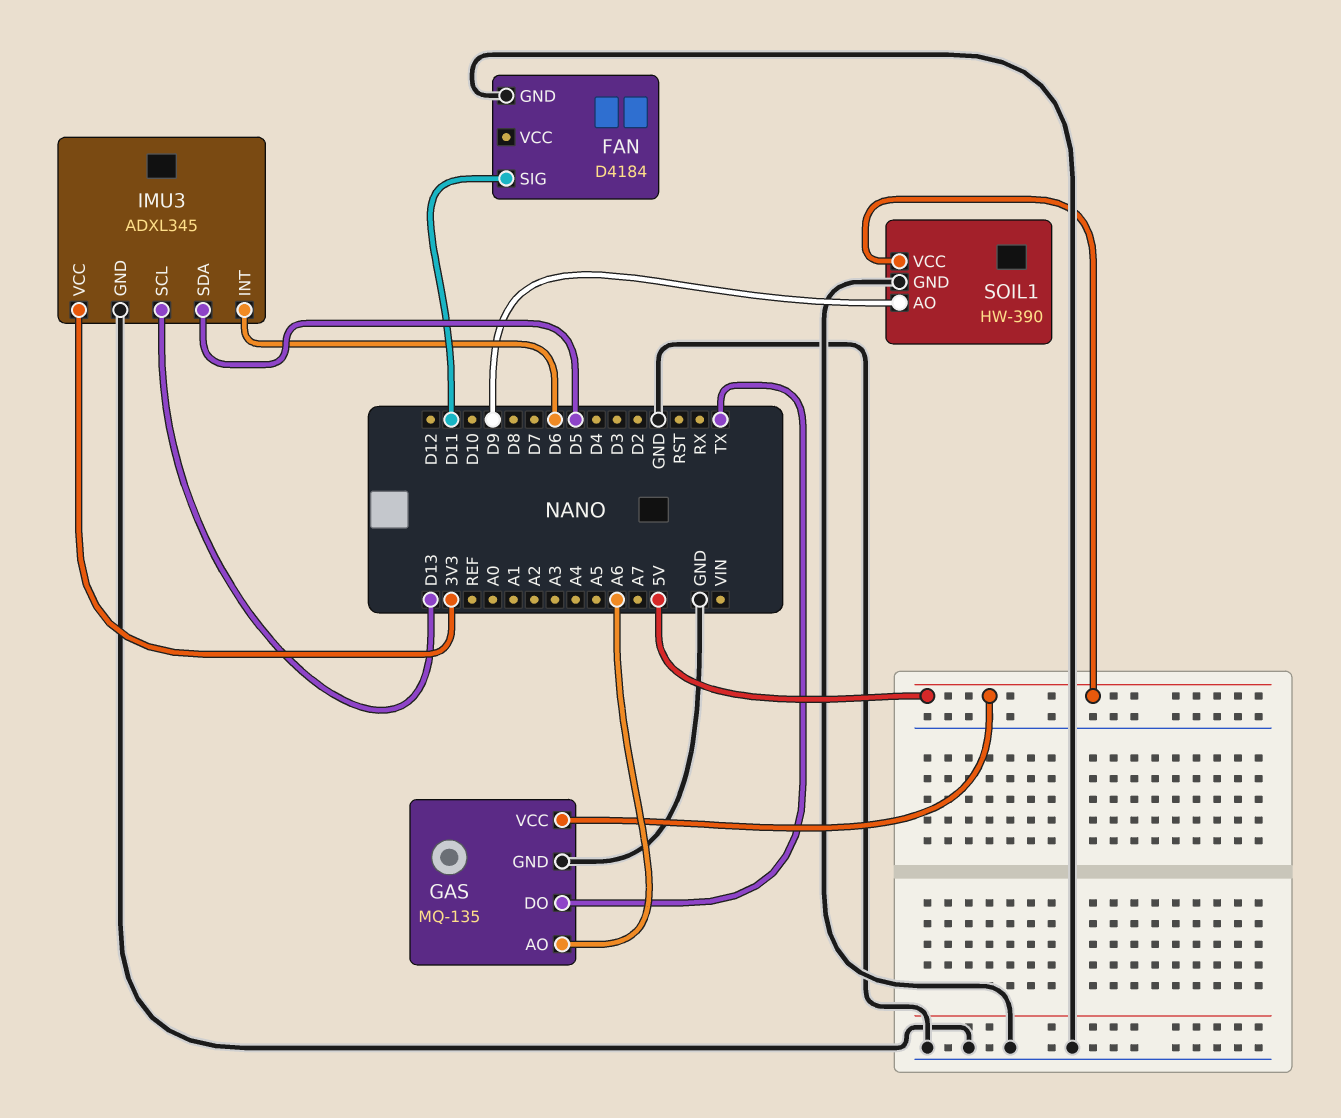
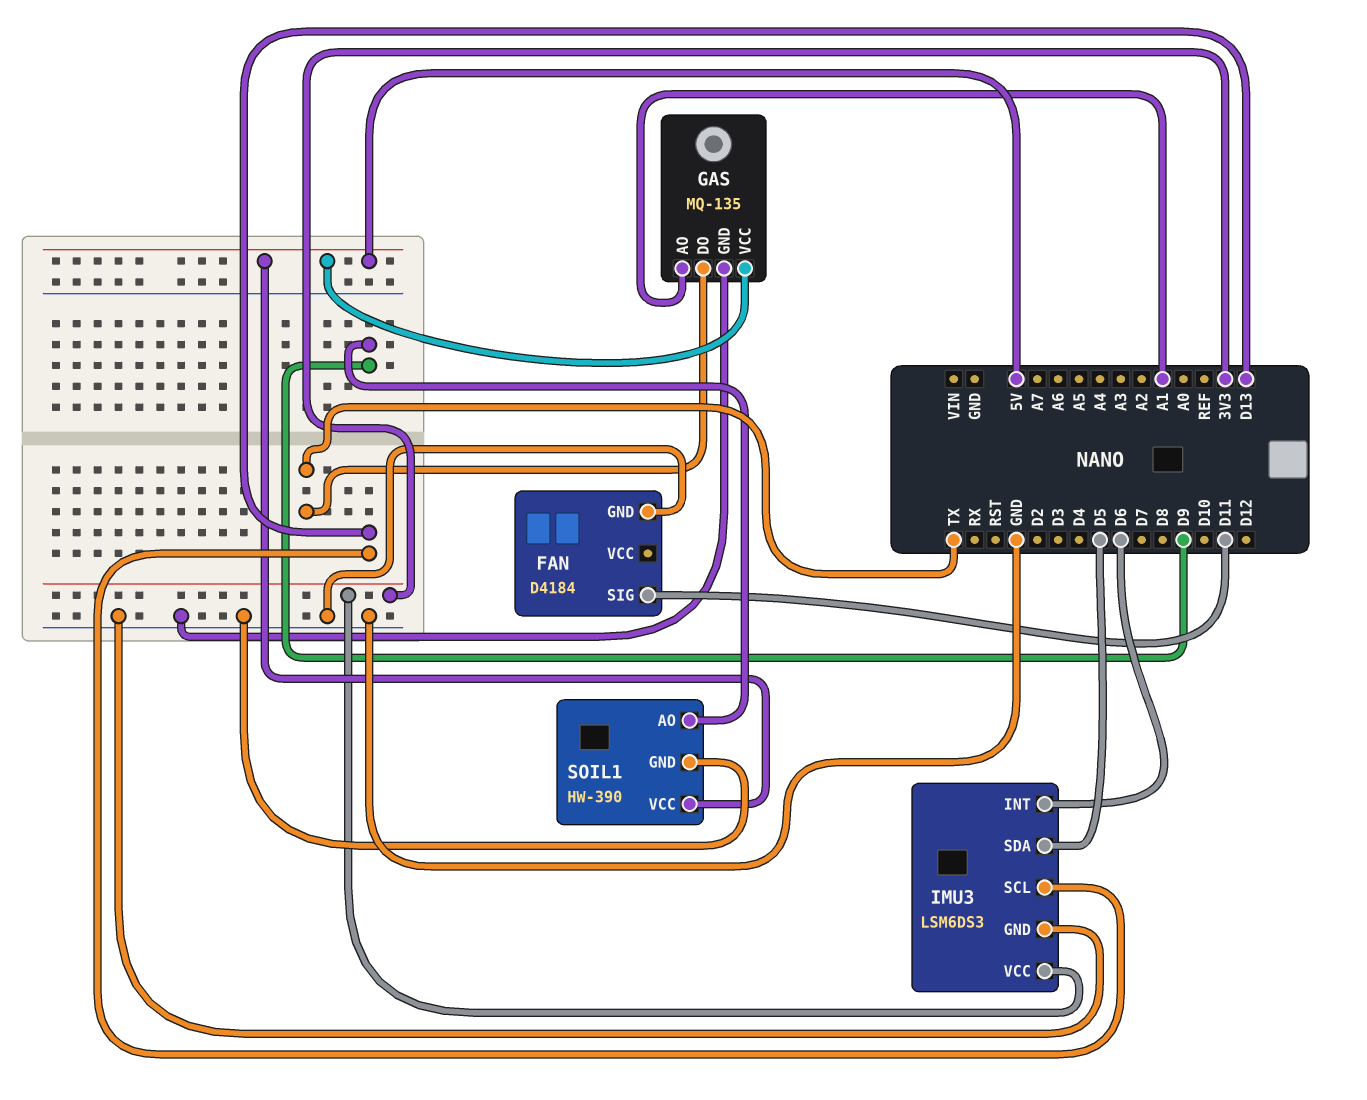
GAS pin AO: A6 -> A1
IMU3: ADXL345 -> LSM6DS3

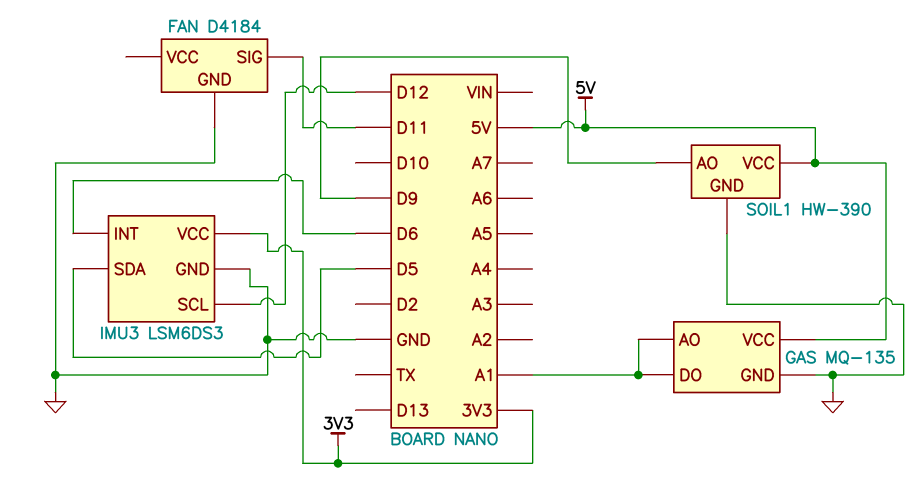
GAS pin DO: TX -> A1
IMU3 pin SCL: D13 -> D12

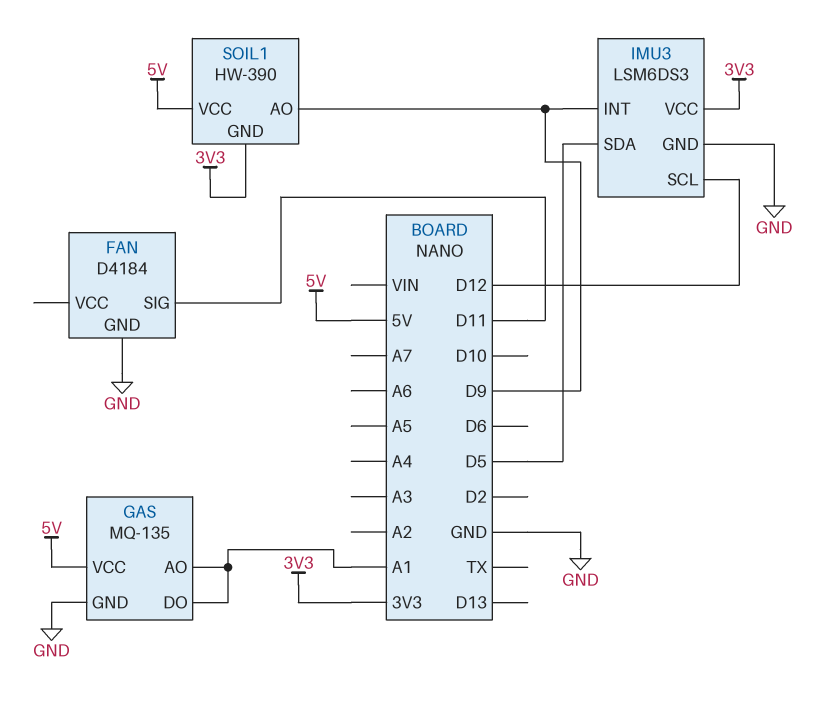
IMU3 pin INT: D6 -> D9
SOIL1 pin GND: GND -> 3V3

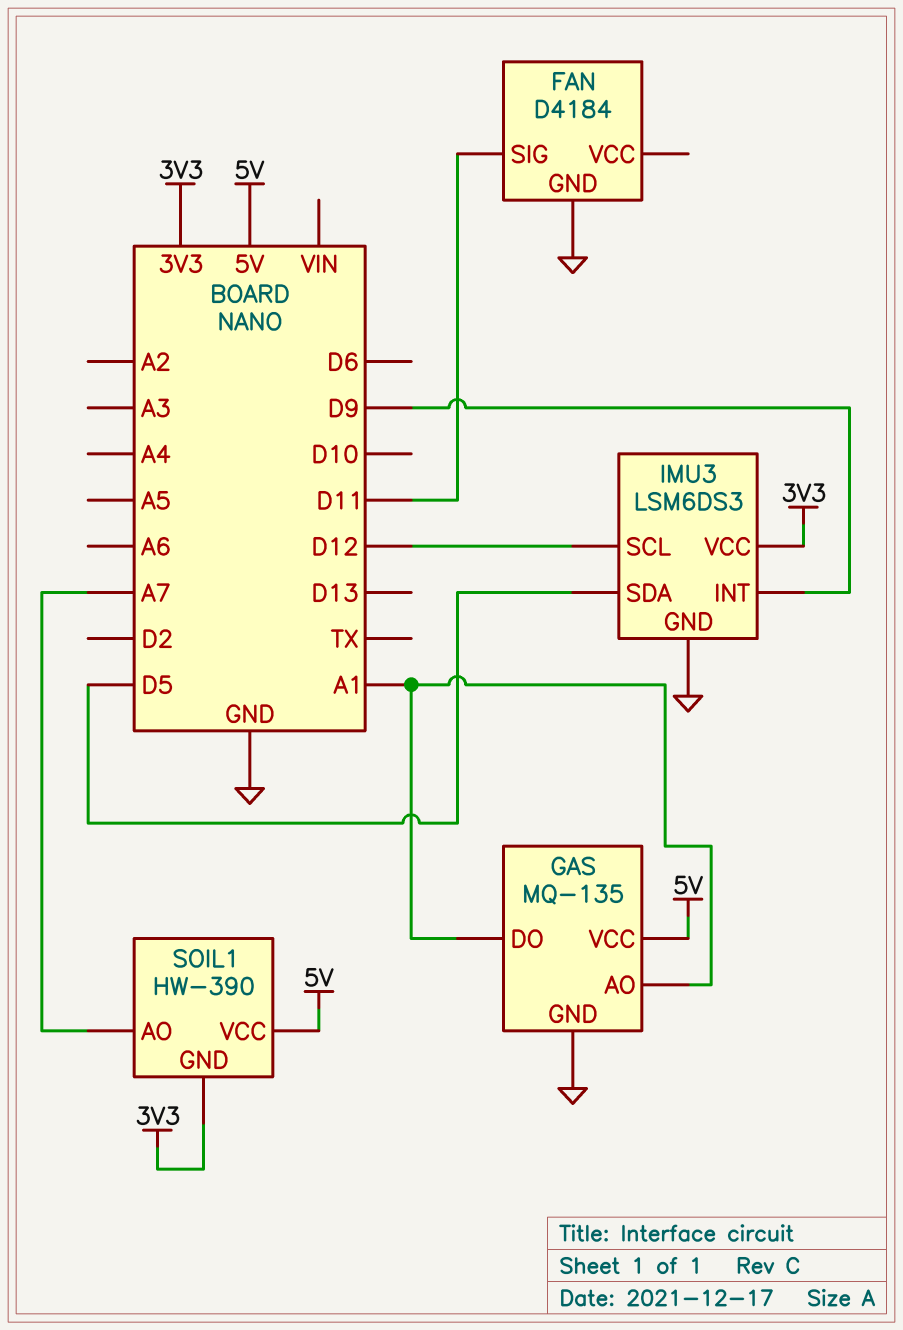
SOIL1 pin AO: D9 -> A7

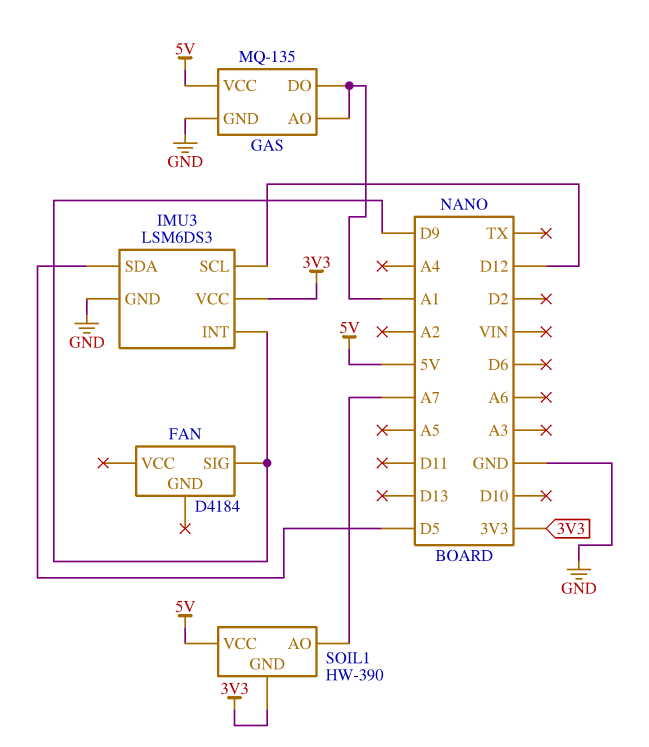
FAN pin GND: GND -> none
FAN pin SIG: D11 -> D9

